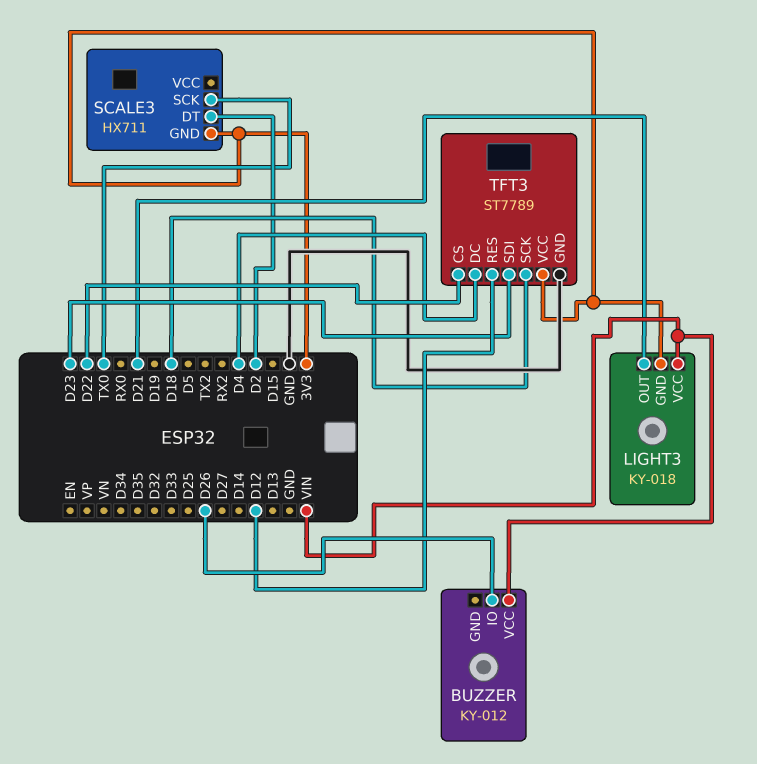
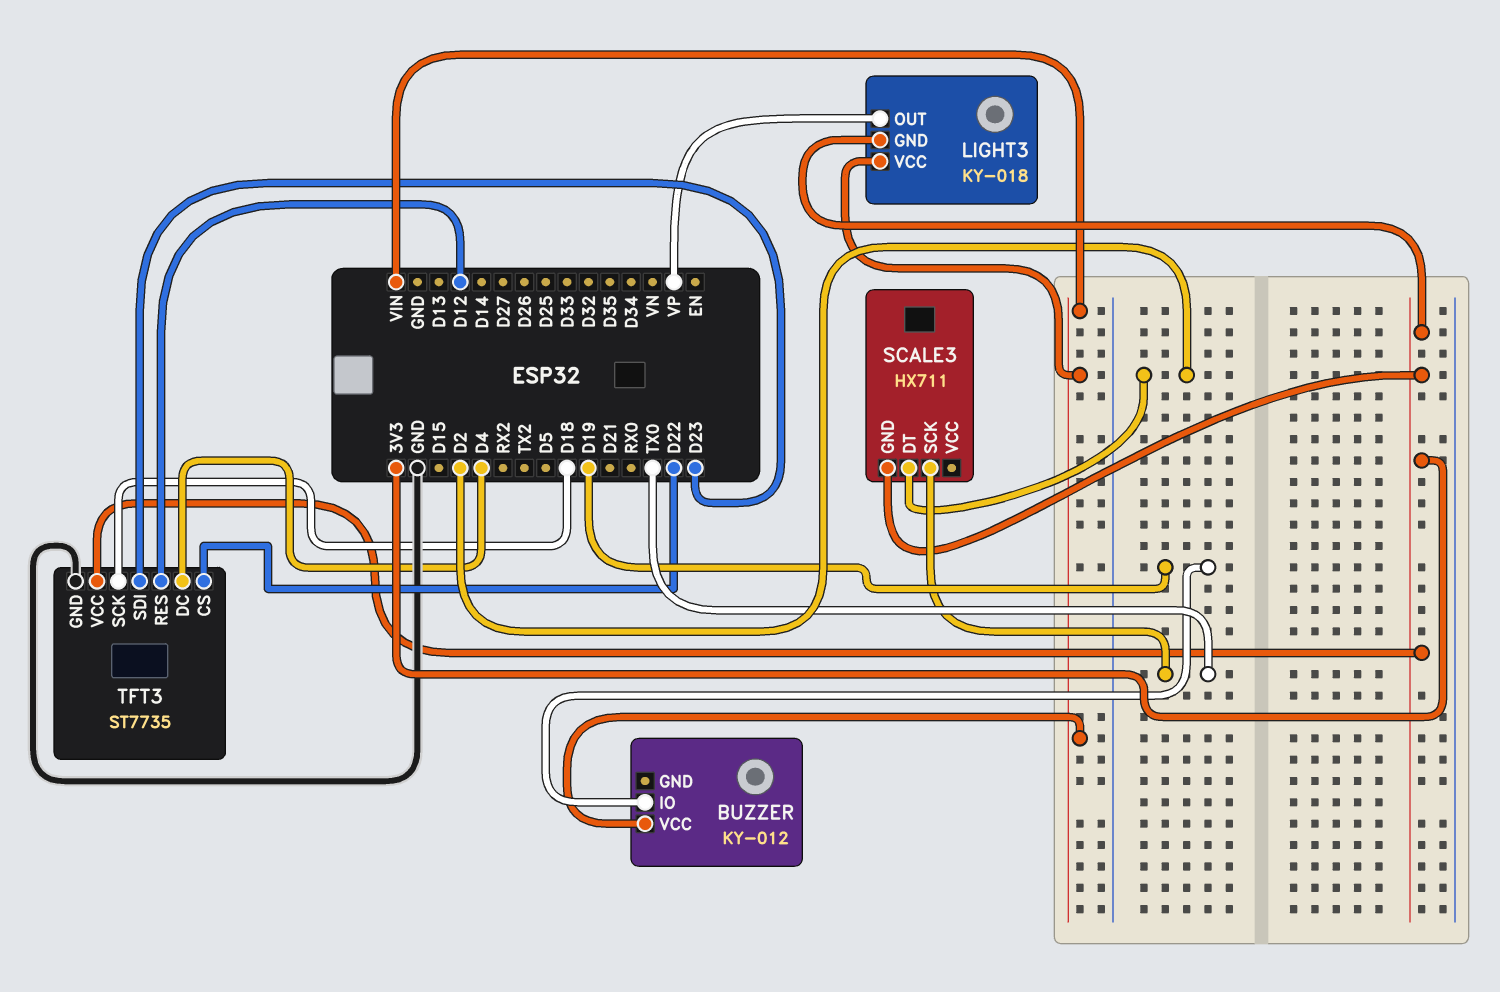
BUZZER pin IO: D26 -> D19
LIGHT3 pin OUT: D21 -> VP
TFT3: ST7789 -> ST7735

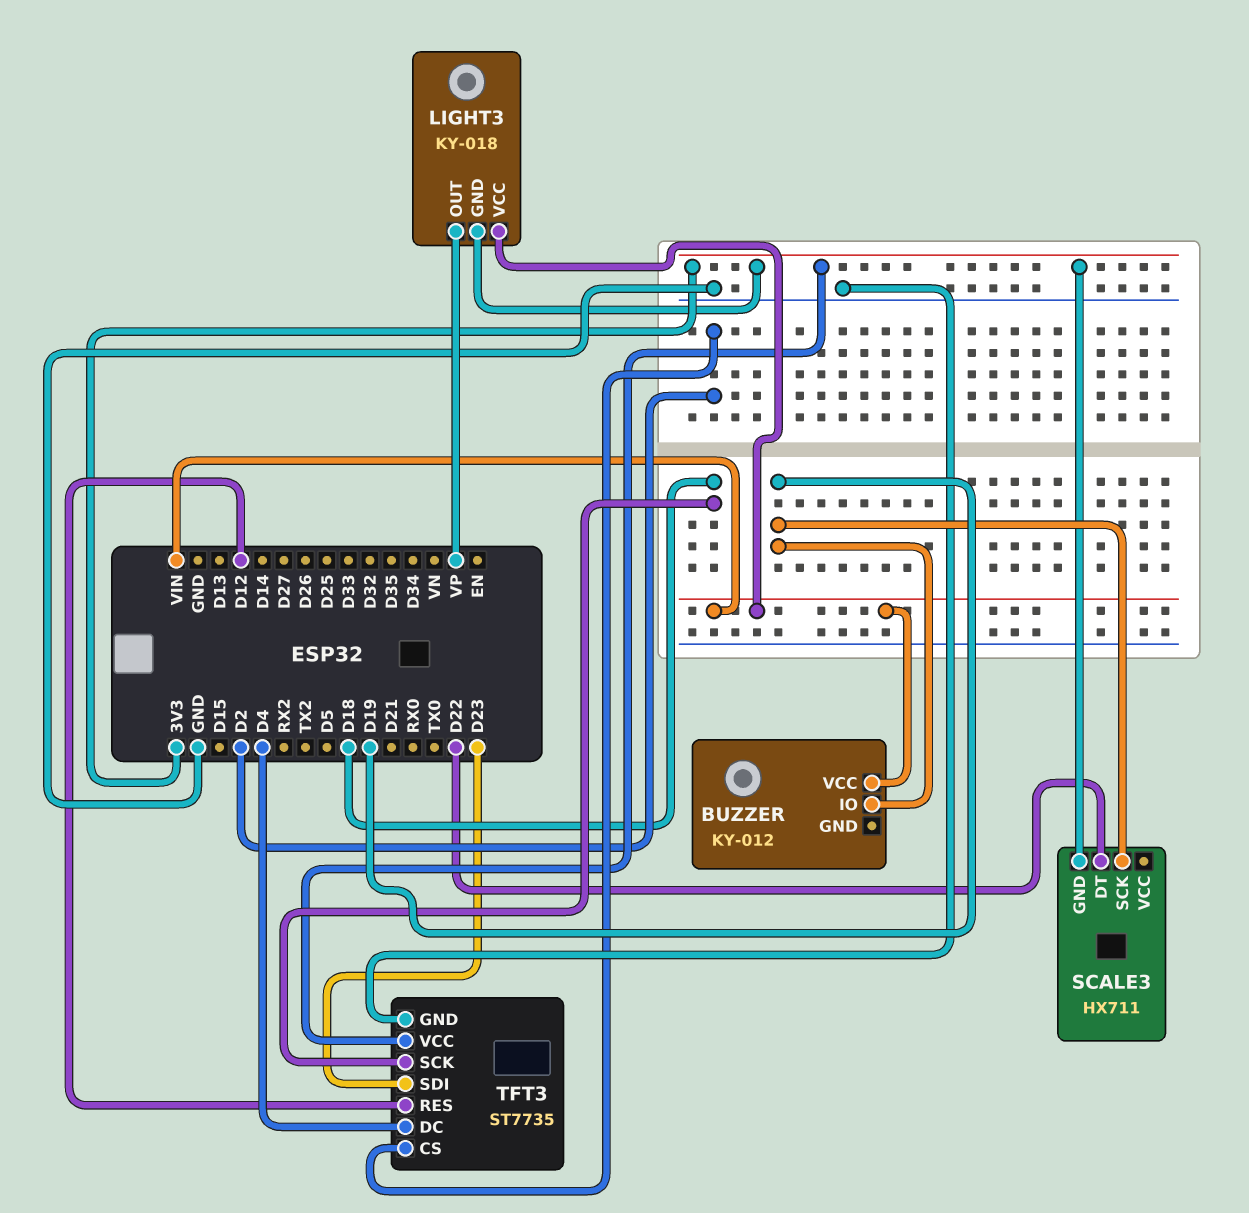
SCALE3 pin DT: D2 -> D22
SCALE3 pin SCK: TX0 -> D19
TFT3 pin CS: D22 -> D2

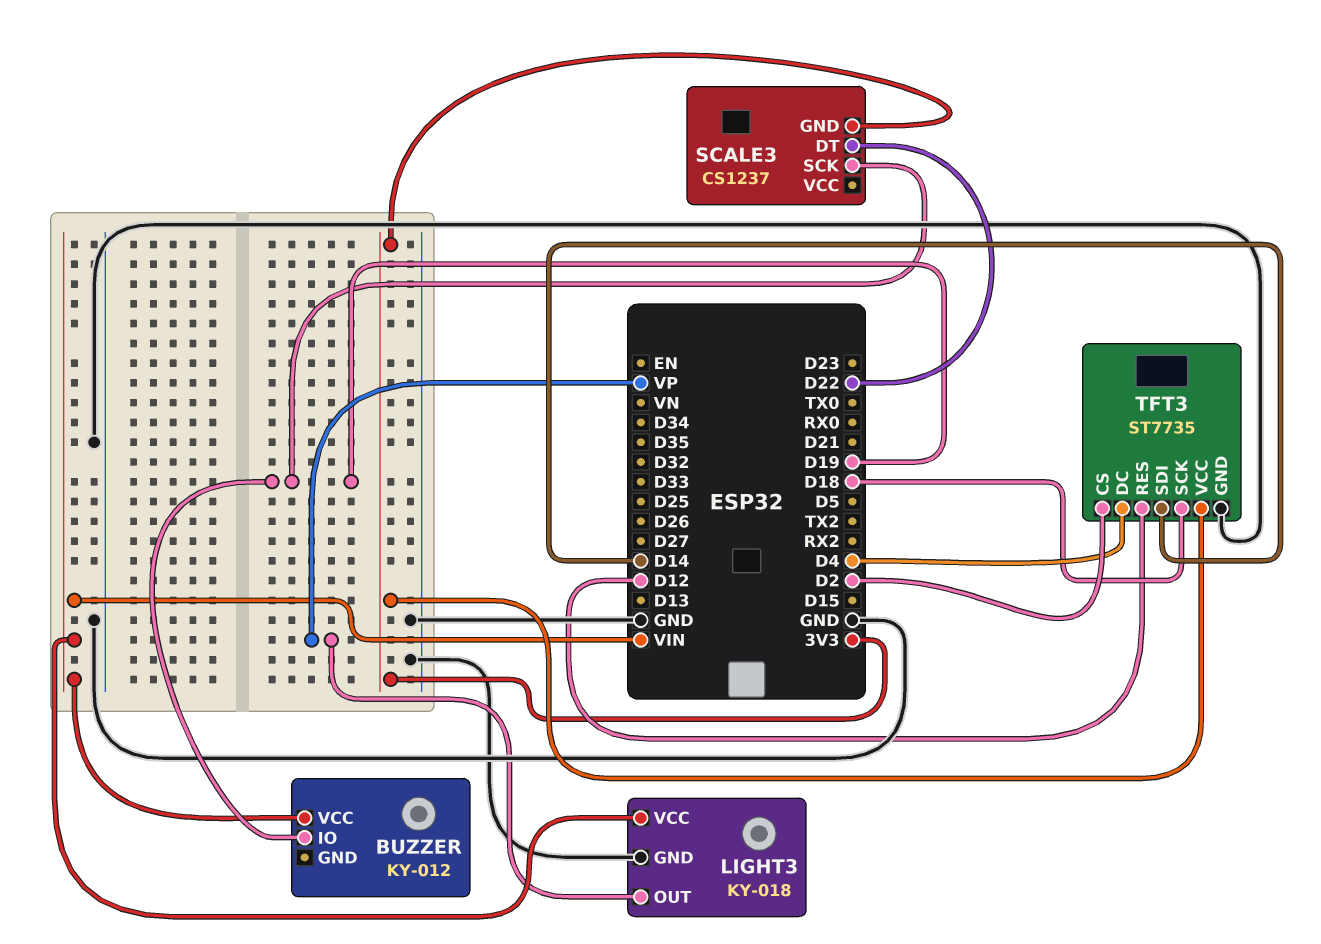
LIGHT3 pin GND: 3V3 -> GND
SCALE3: HX711 -> CS1237
TFT3 pin SDI: D23 -> D14

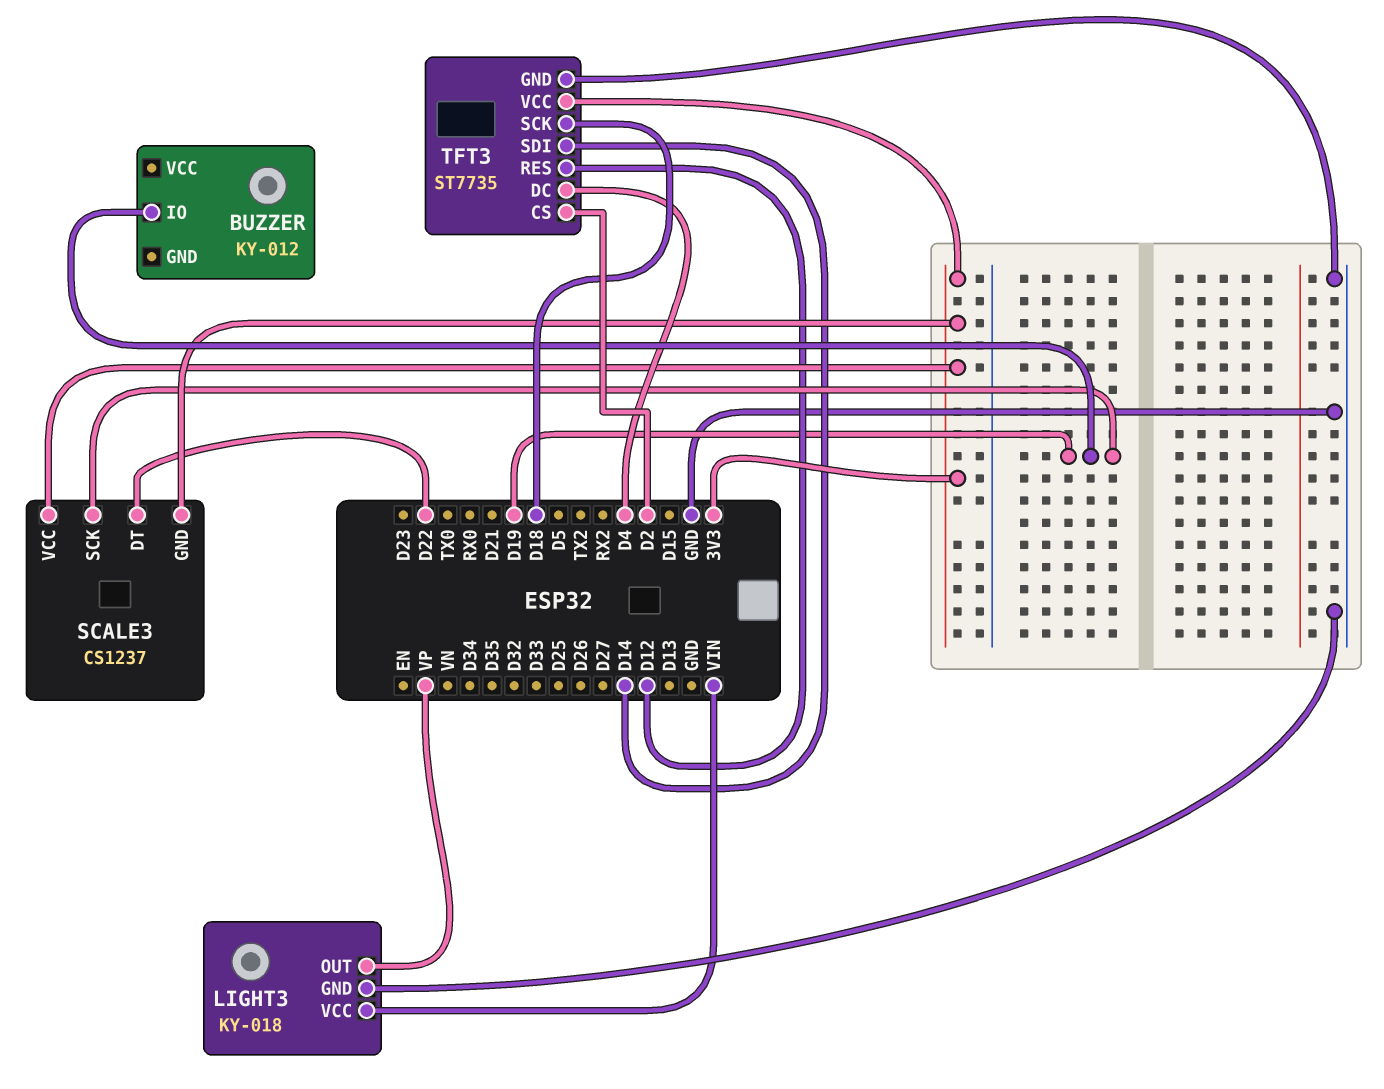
BUZZER pin VCC: VIN -> none
SCALE3 pin VCC: none -> 3V3

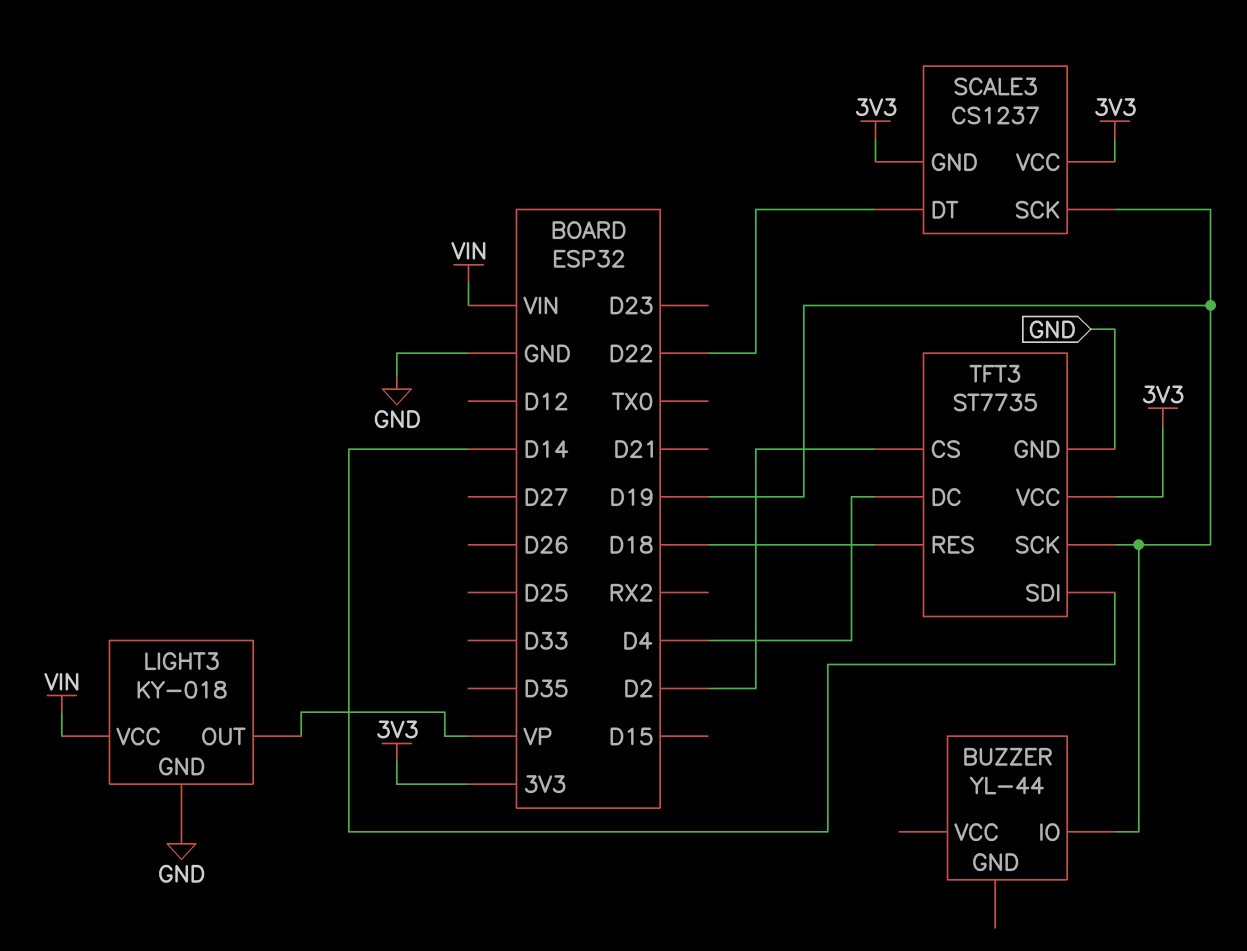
BUZZER: KY-012 -> YL-44
TFT3 pin RES: D12 -> D18
TFT3 pin SCK: D18 -> D19

